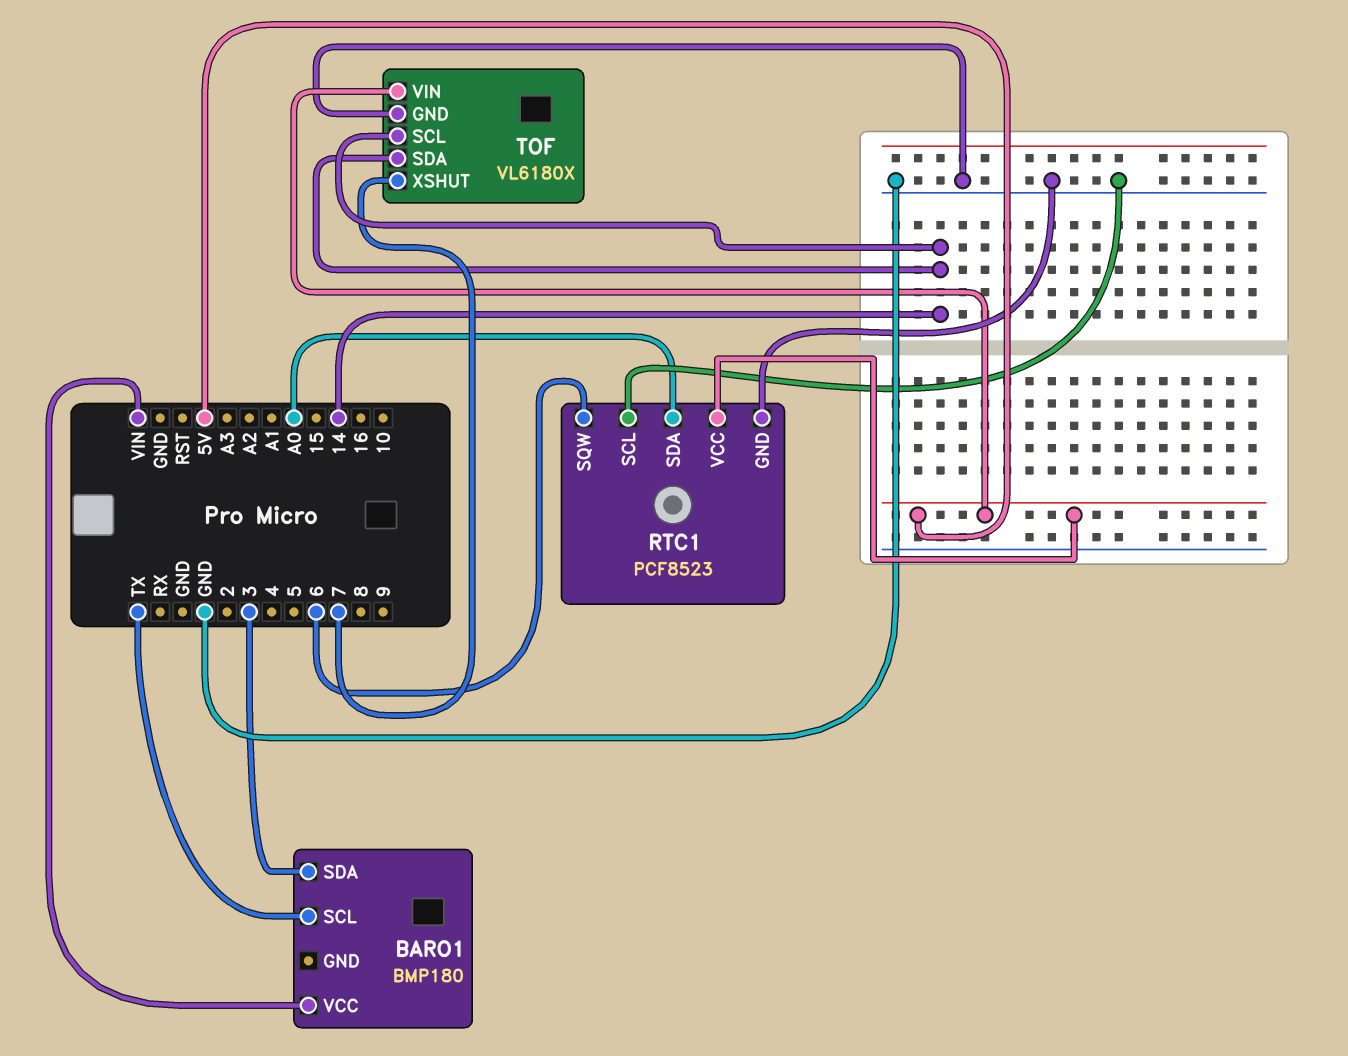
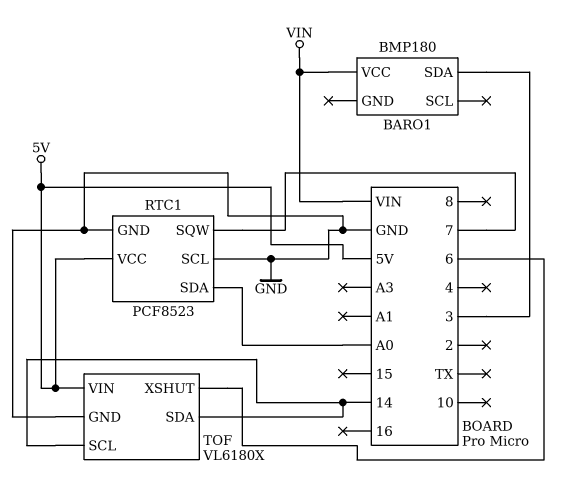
BARO1 pin SCL: TX -> none
RTC1 pin SQW: 6 -> 7
TOF pin XSHUT: 7 -> 6

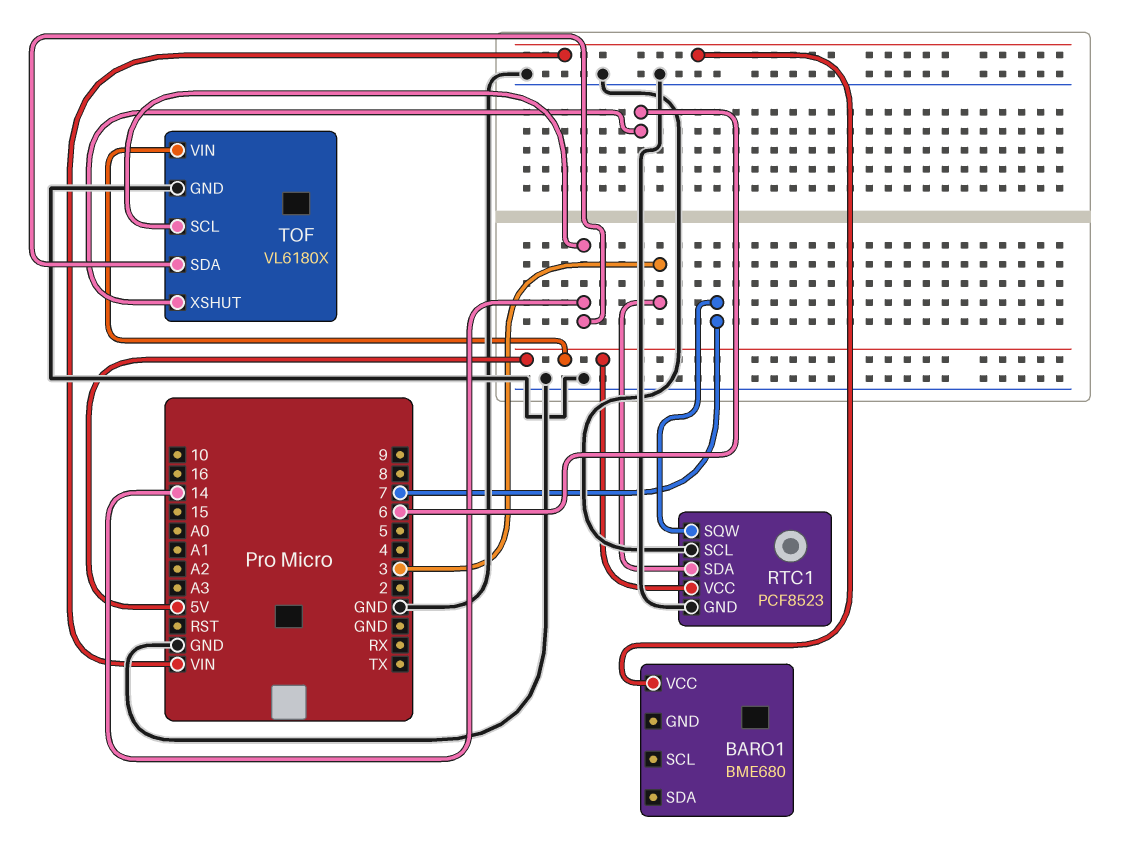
BARO1: BMP180 -> BME680
BARO1 pin SDA: 3 -> none
RTC1 pin SDA: A0 -> 3

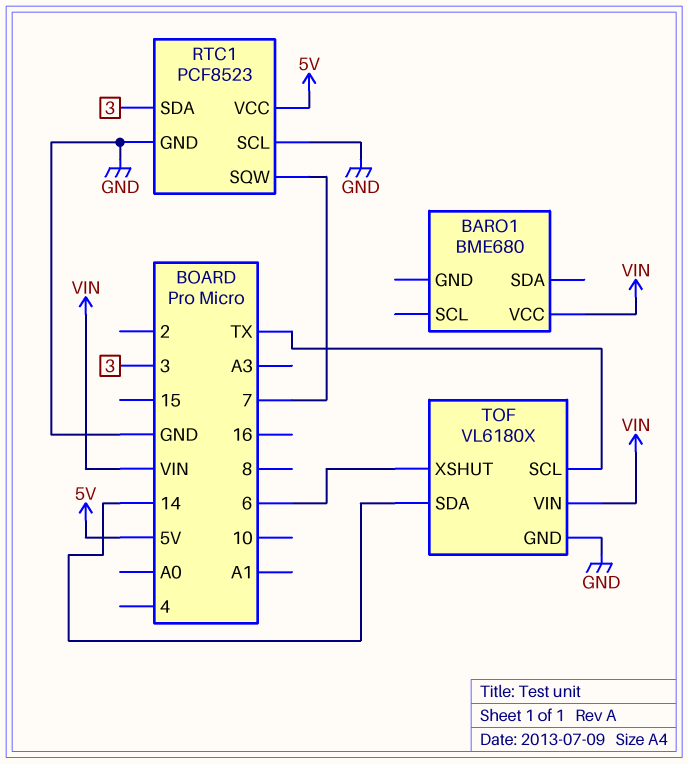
TOF pin SCL: 14 -> TX
TOF pin VIN: 5V -> VIN

